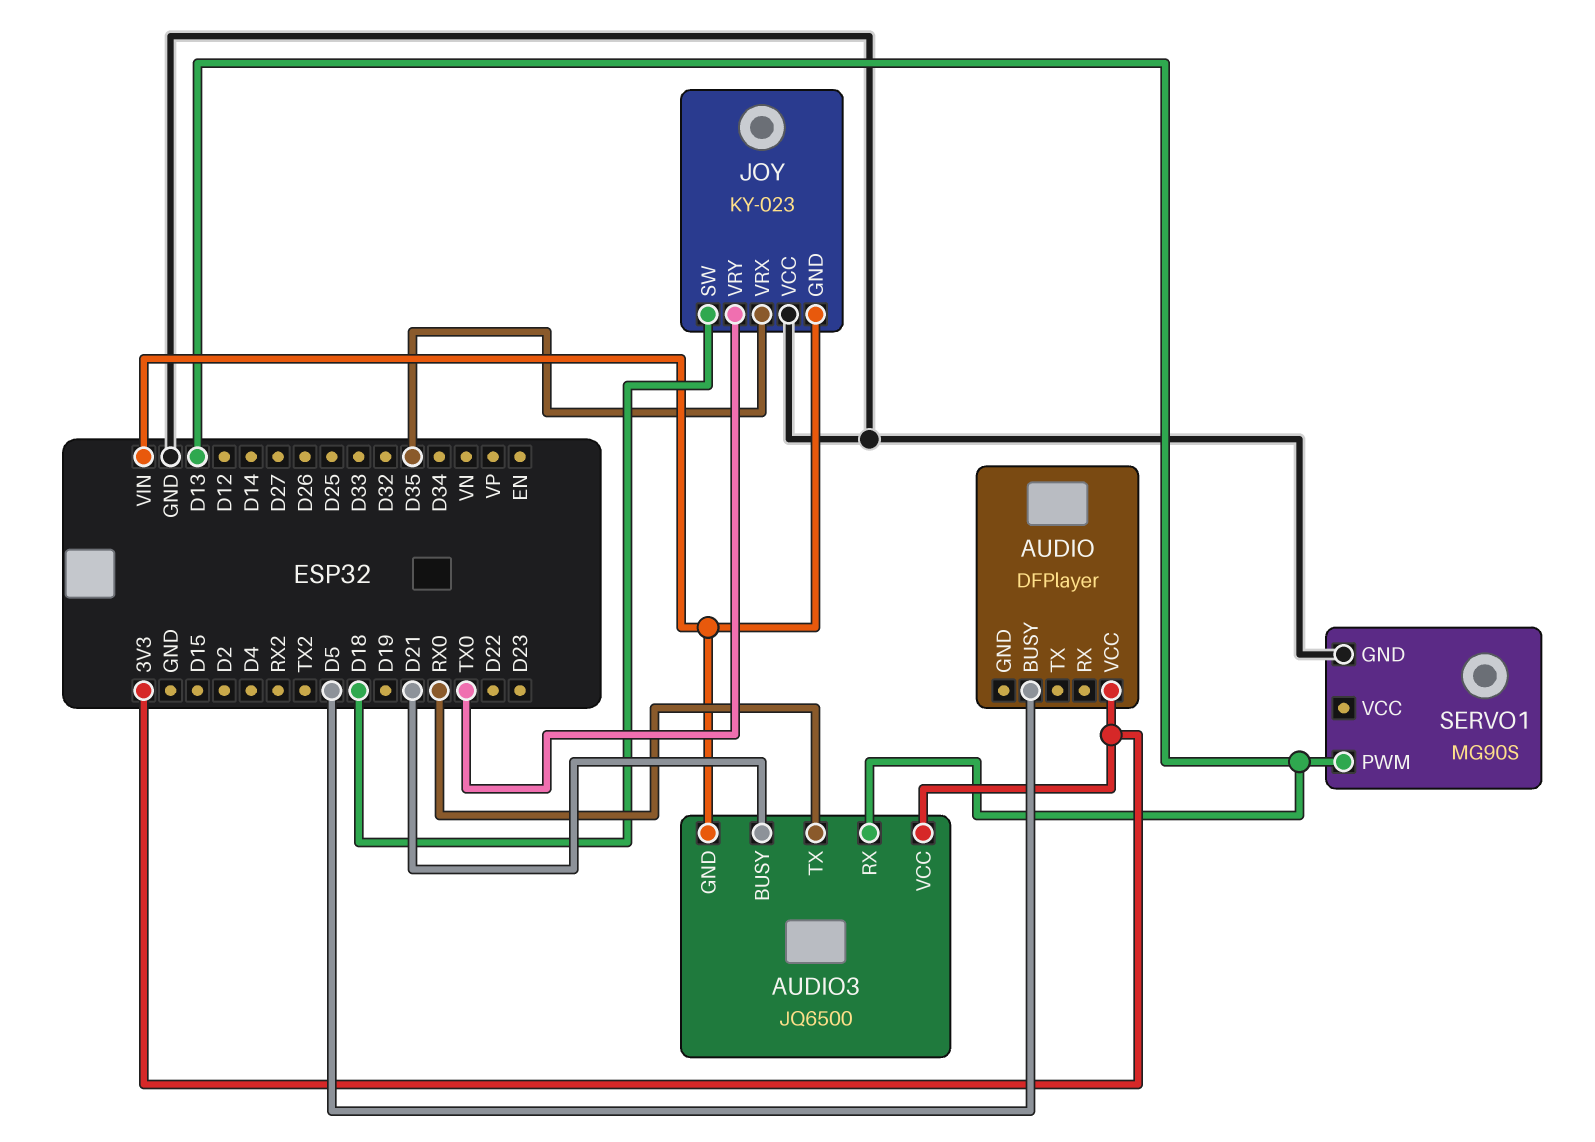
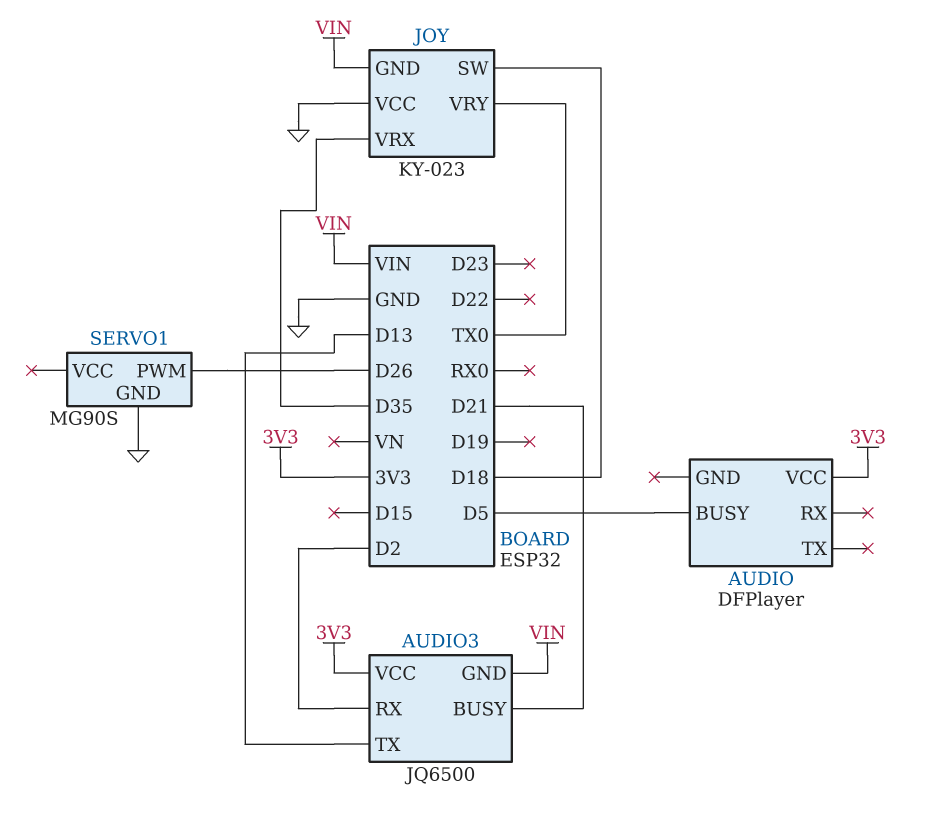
AUDIO3 pin RX: D13 -> D2
AUDIO3 pin TX: RX0 -> D13
SERVO1 pin PWM: D13 -> D26

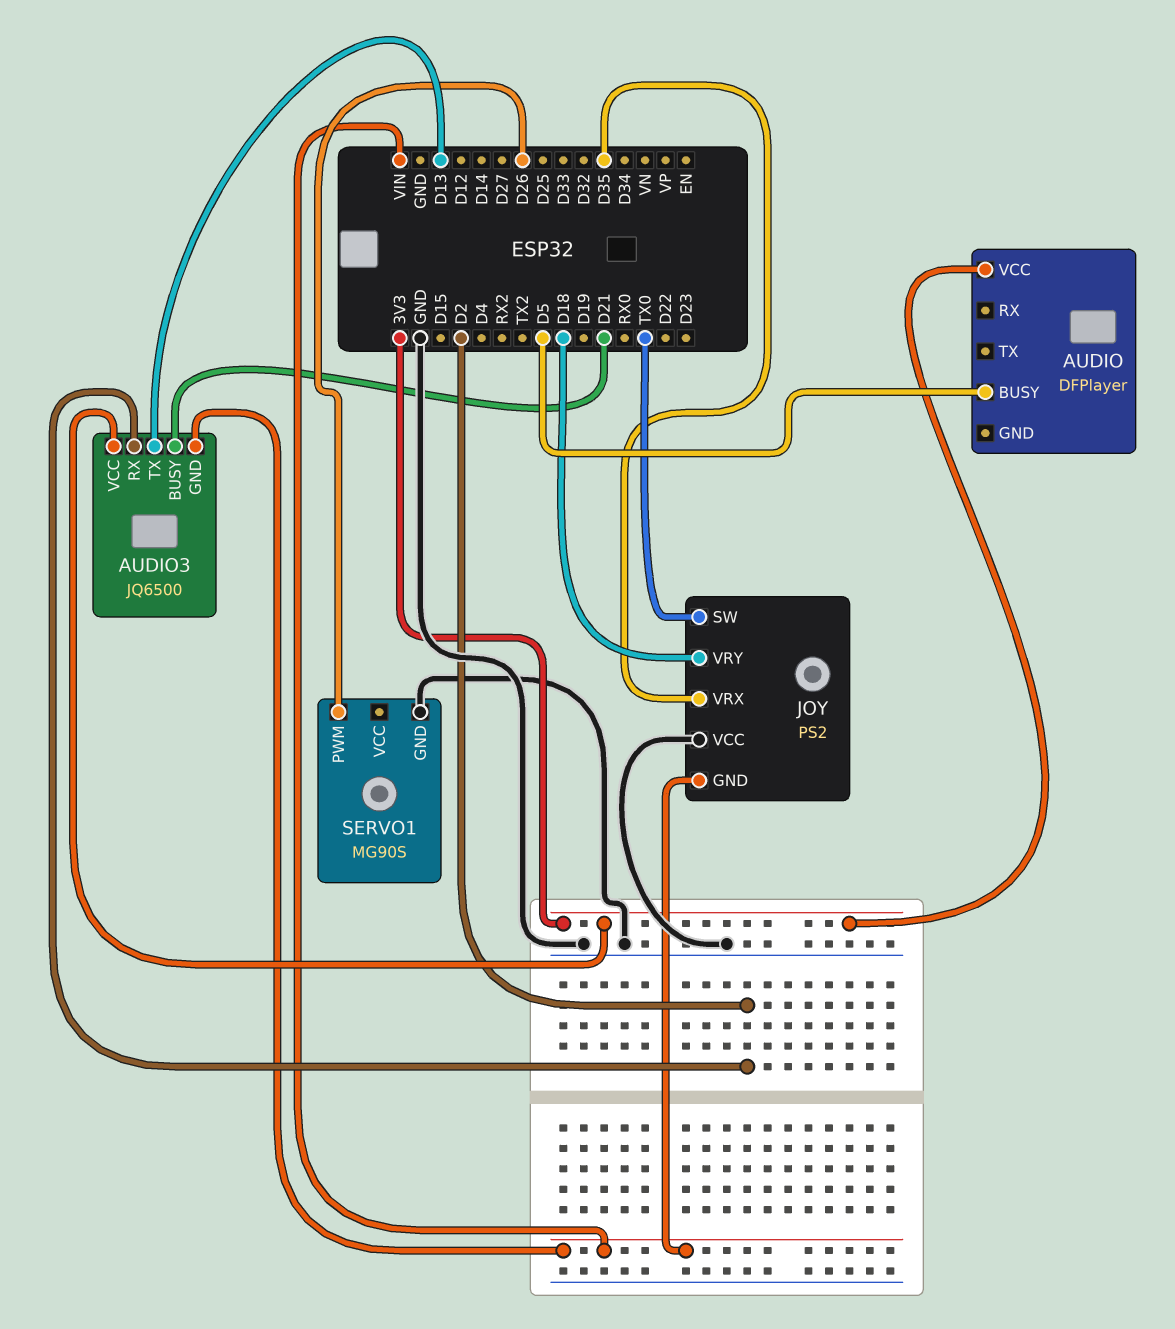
JOY: KY-023 -> PS2
JOY pin SW: D18 -> TX0
JOY pin VRY: TX0 -> D18

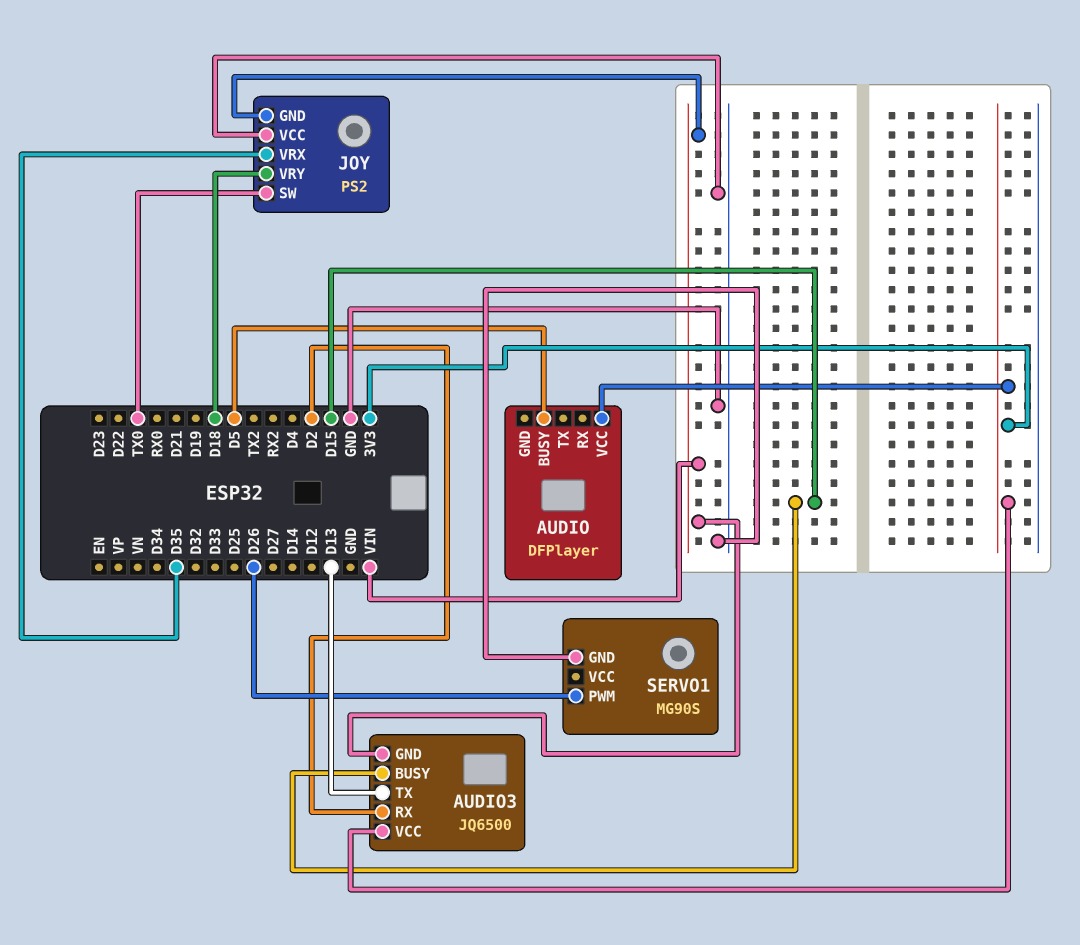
AUDIO3 pin BUSY: D21 -> D15

